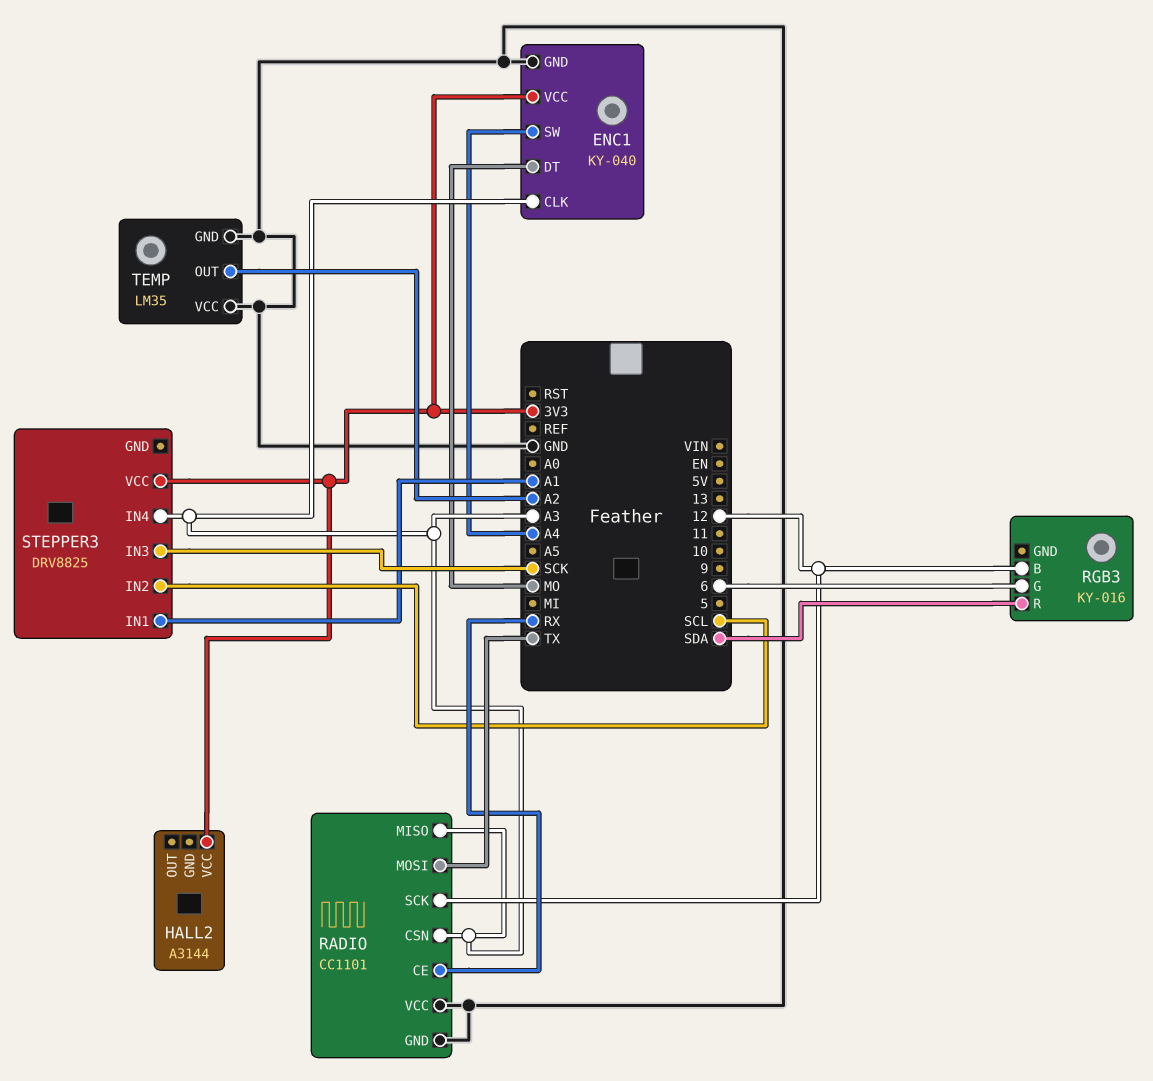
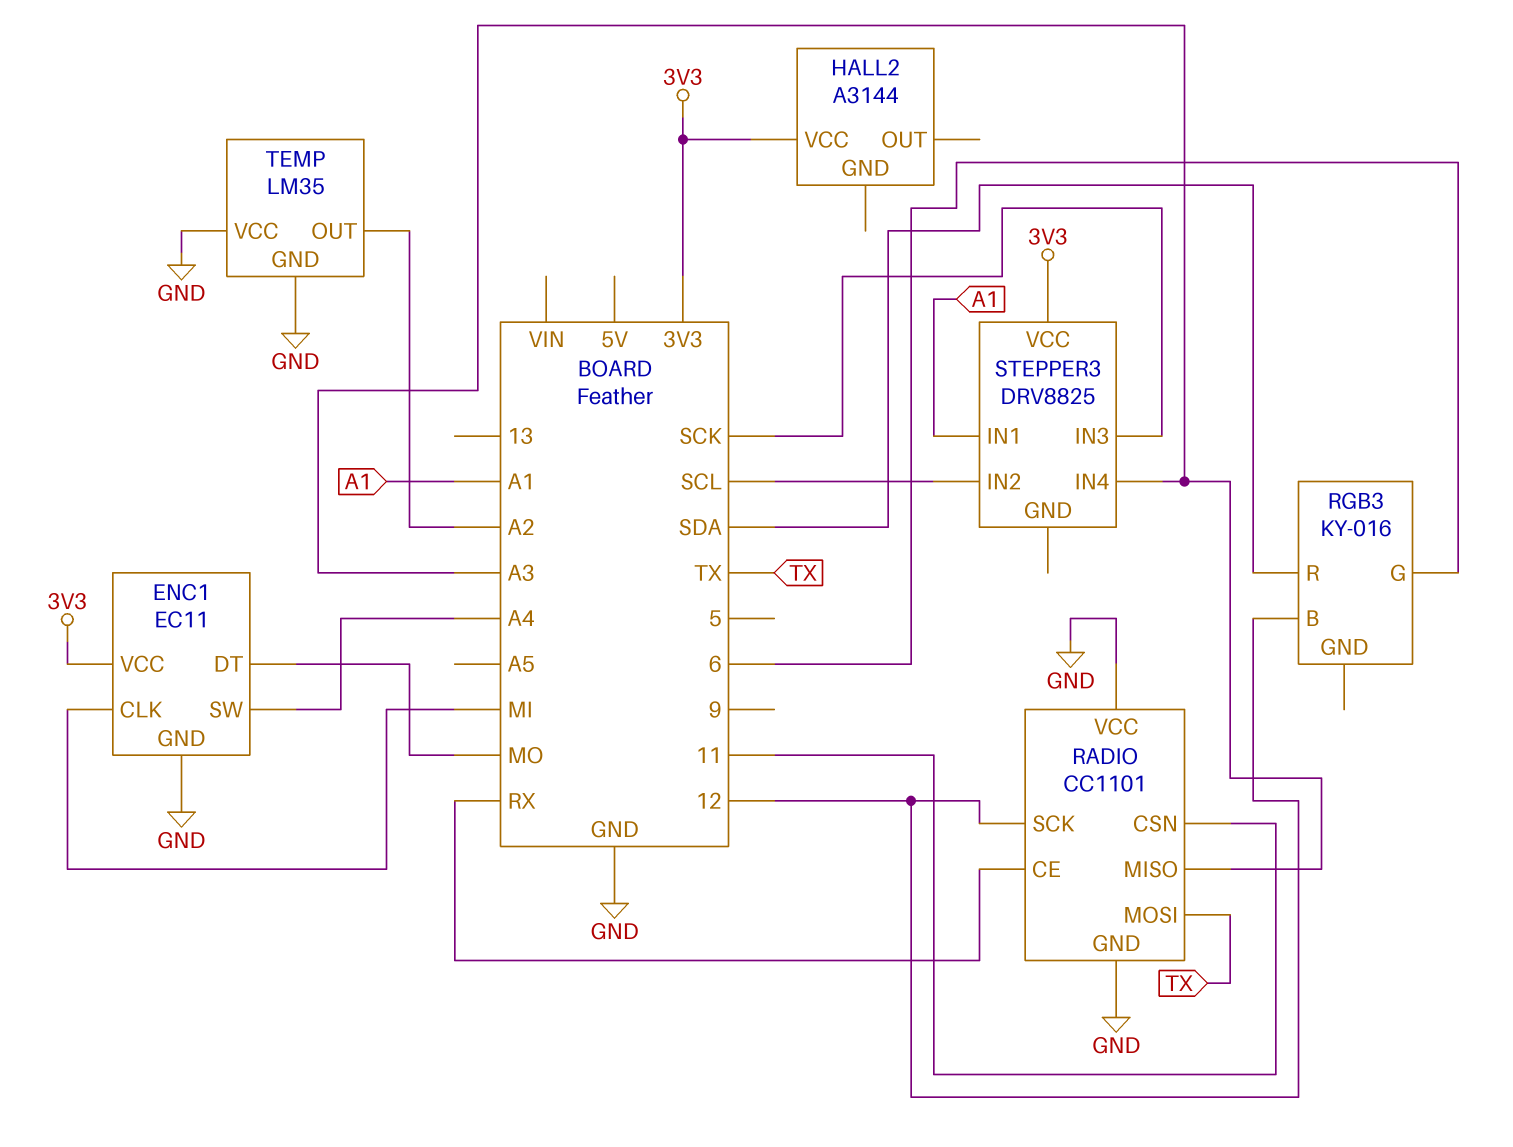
ENC1: KY-040 -> EC11
ENC1 pin CLK: A3 -> MI
RADIO pin CSN: A3 -> 11

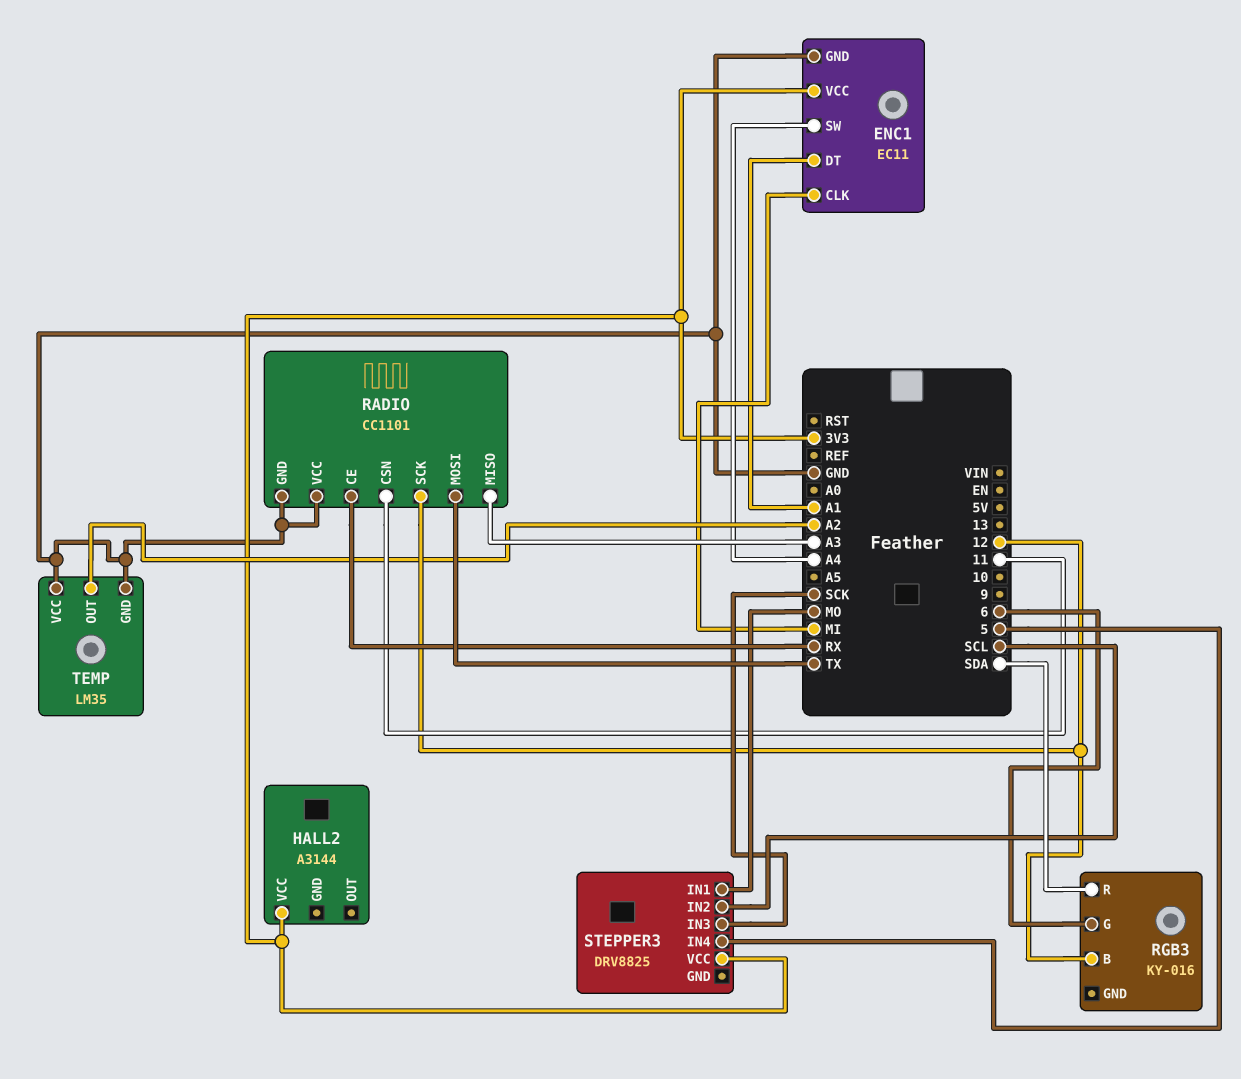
ENC1 pin DT: MO -> A1
STEPPER3 pin IN1: A1 -> MO
STEPPER3 pin IN4: A3 -> 5

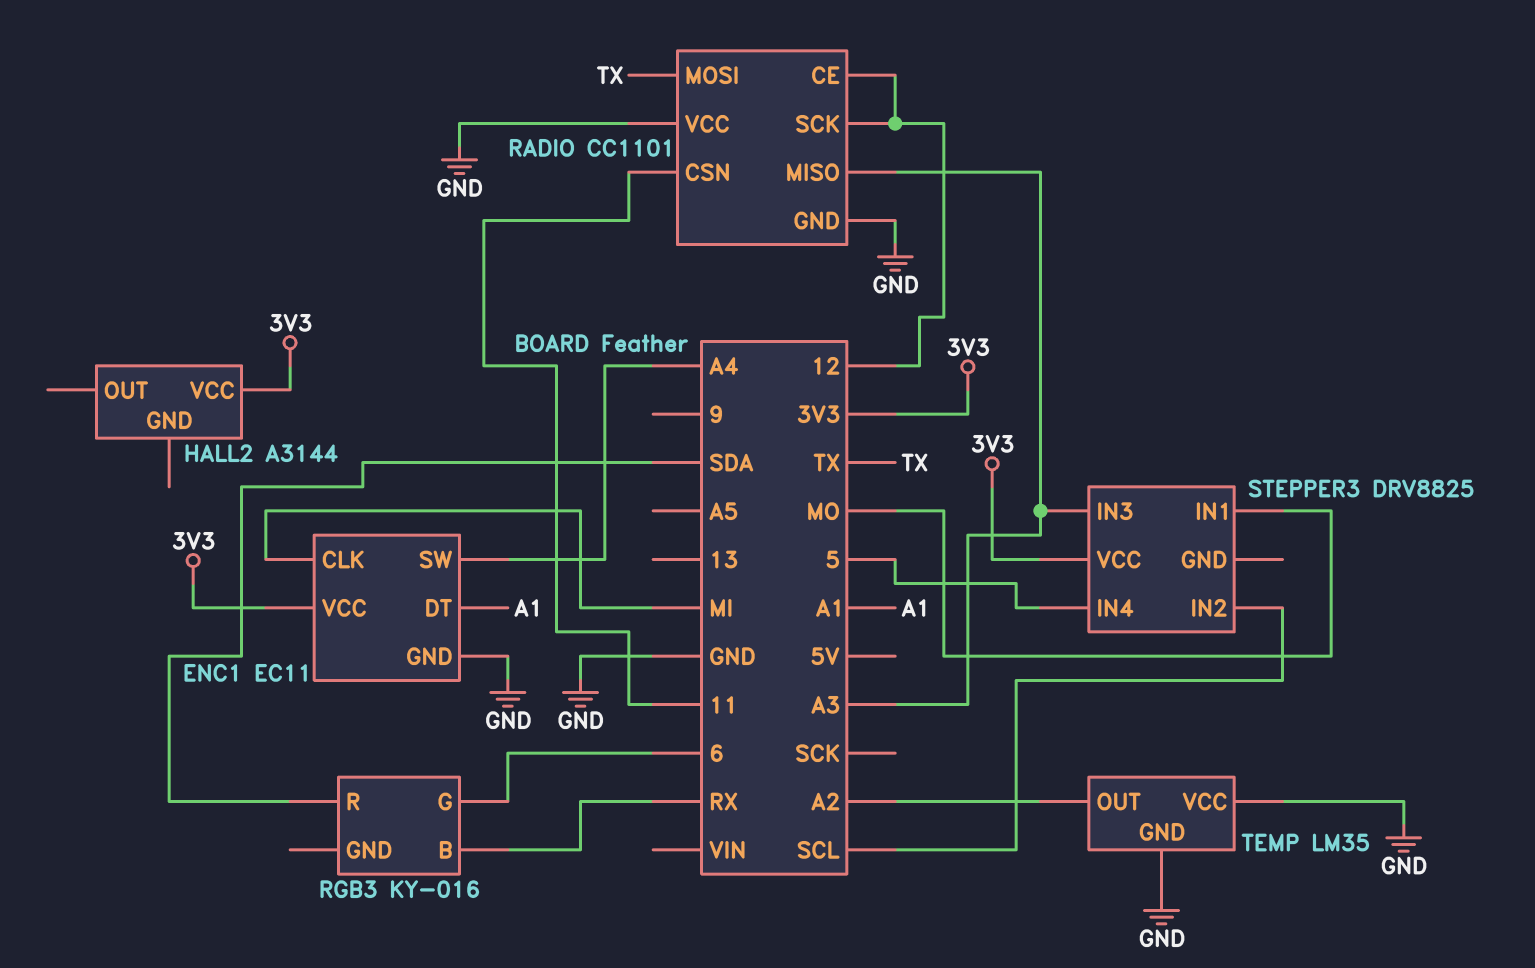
RADIO pin CE: RX -> 12
RGB3 pin B: 12 -> RX
STEPPER3 pin IN3: SCK -> A3

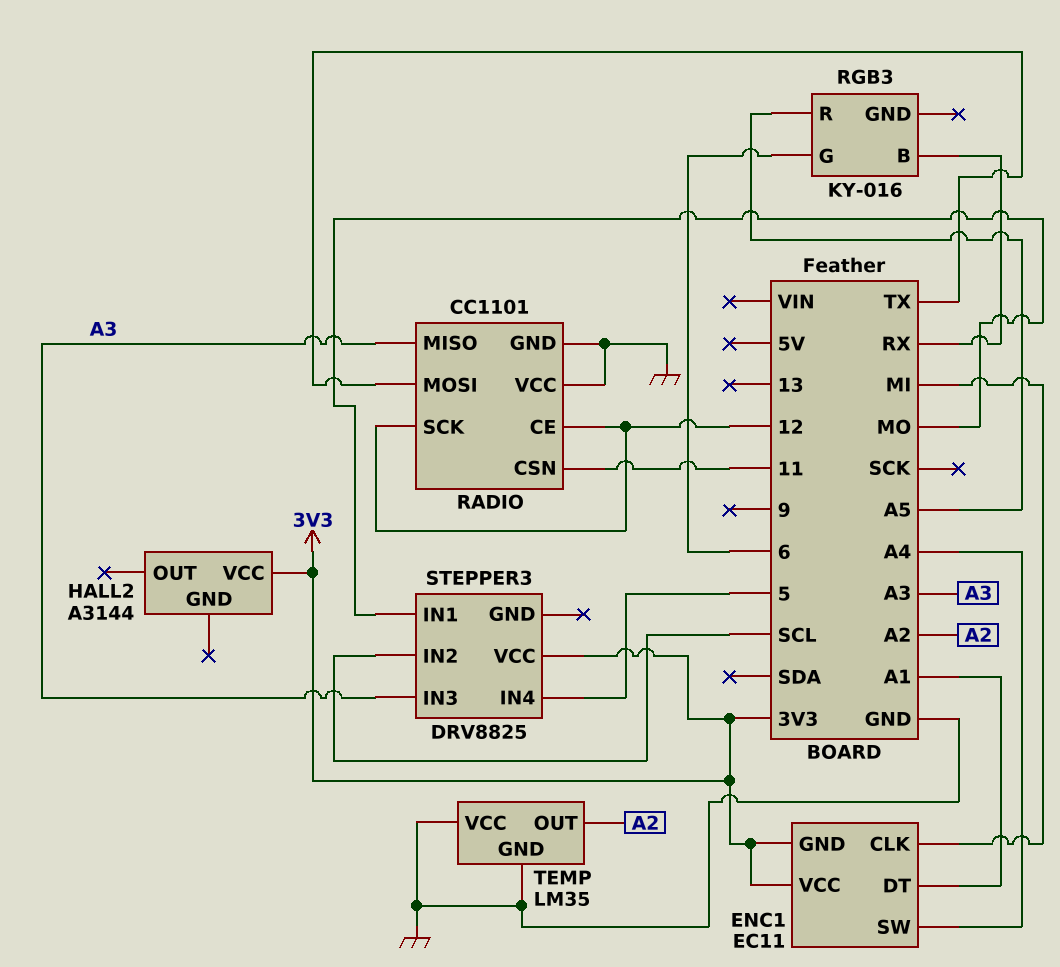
ENC1 pin GND: GND -> 3V3
RGB3 pin R: SDA -> A5

